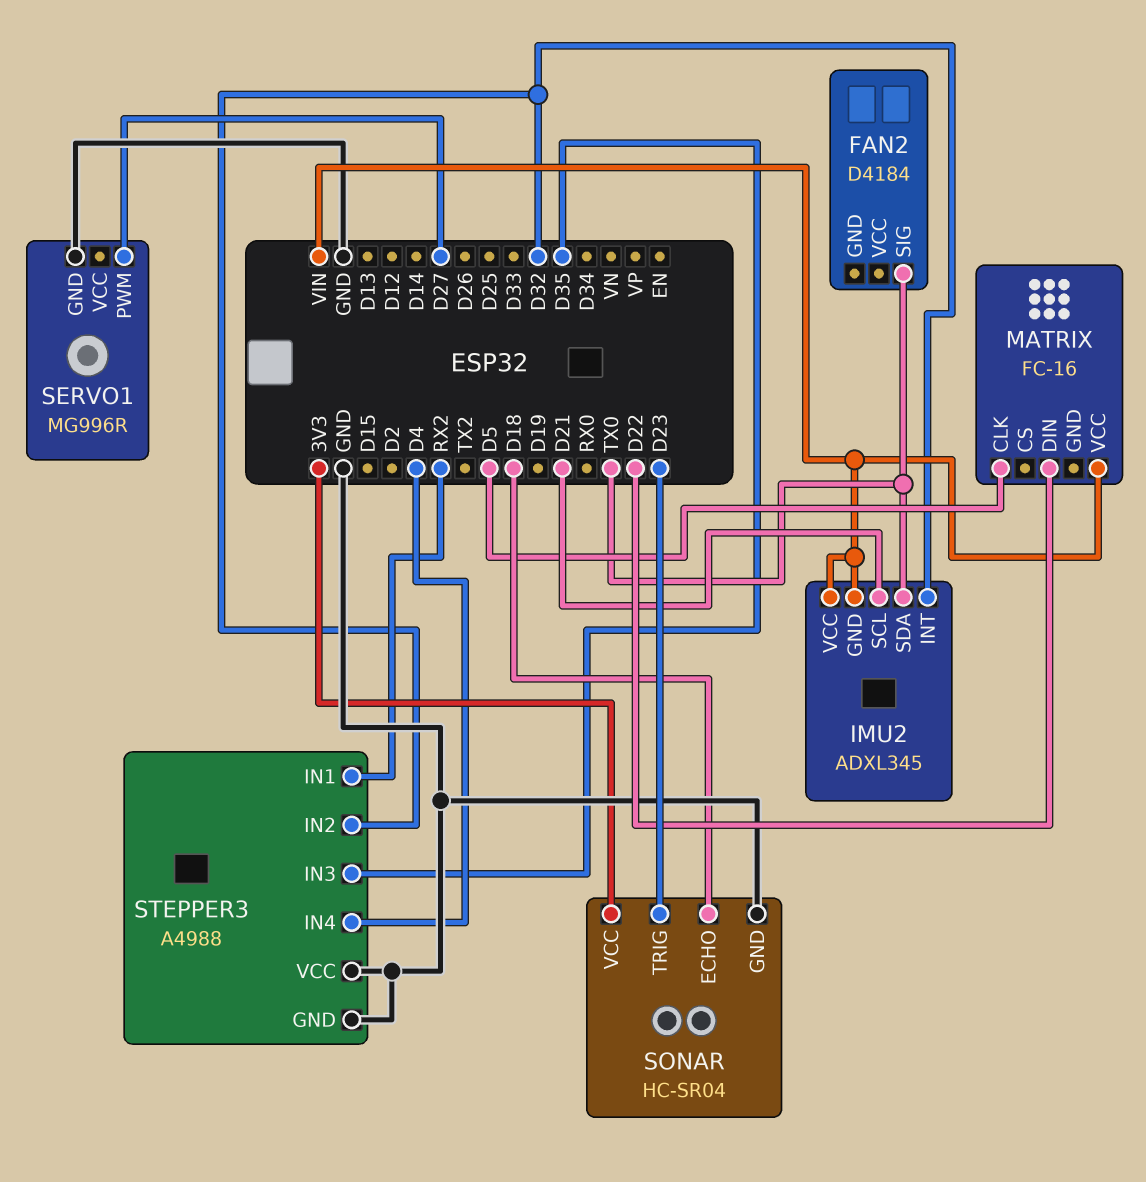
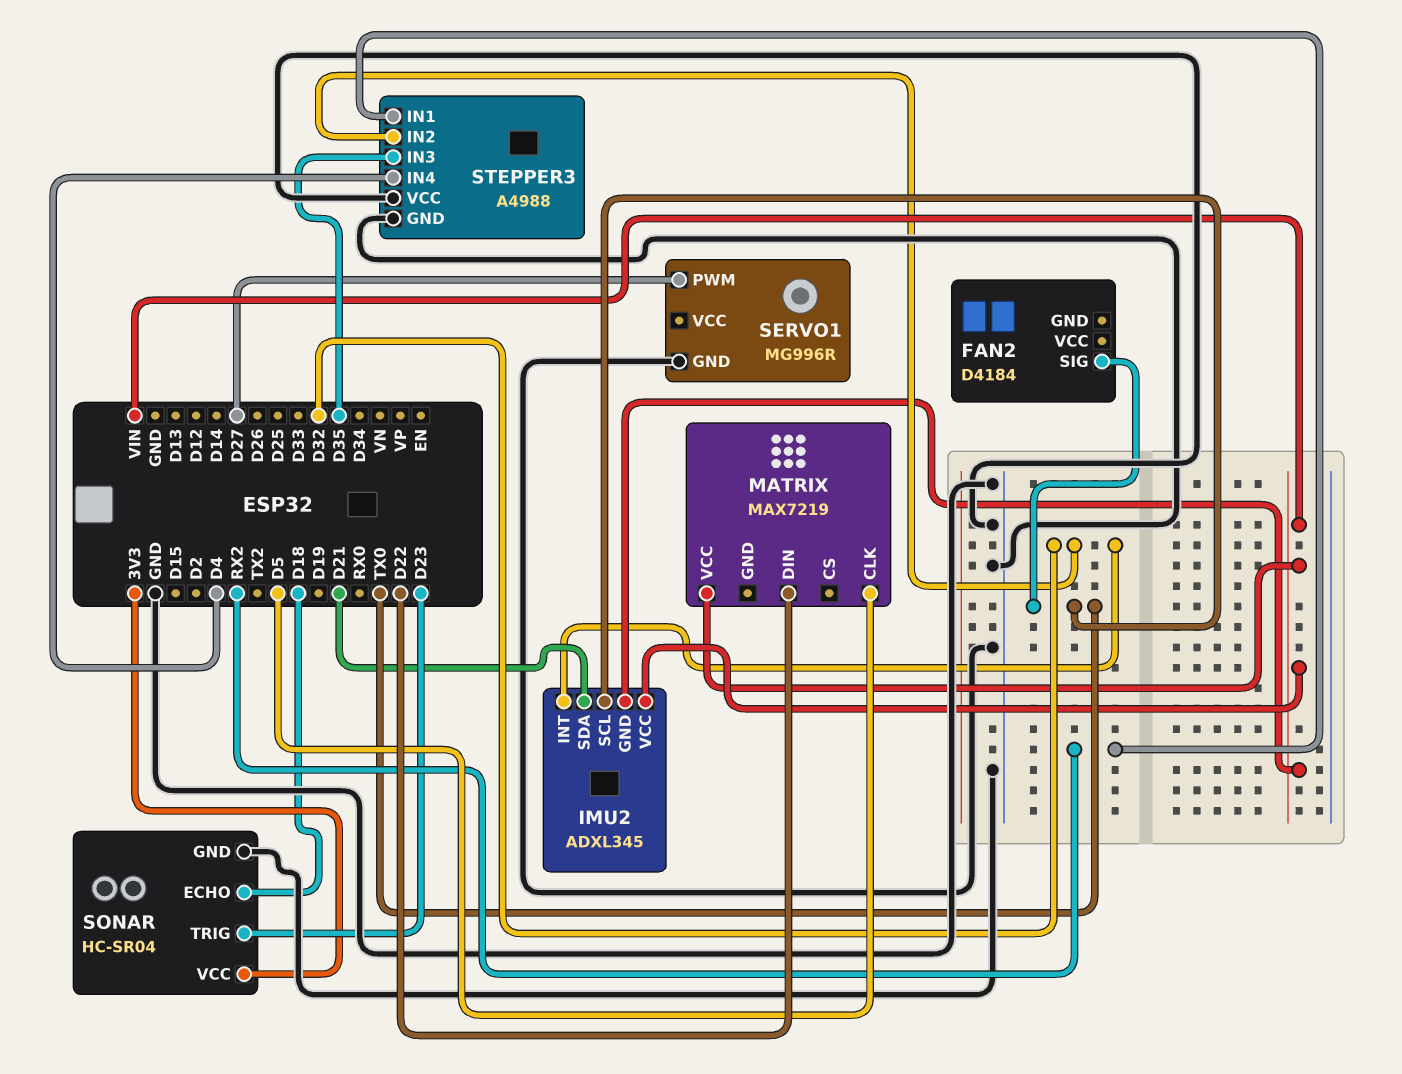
IMU2 pin SCL: D21 -> TX0
IMU2 pin SDA: TX0 -> D21
MATRIX: FC-16 -> MAX7219

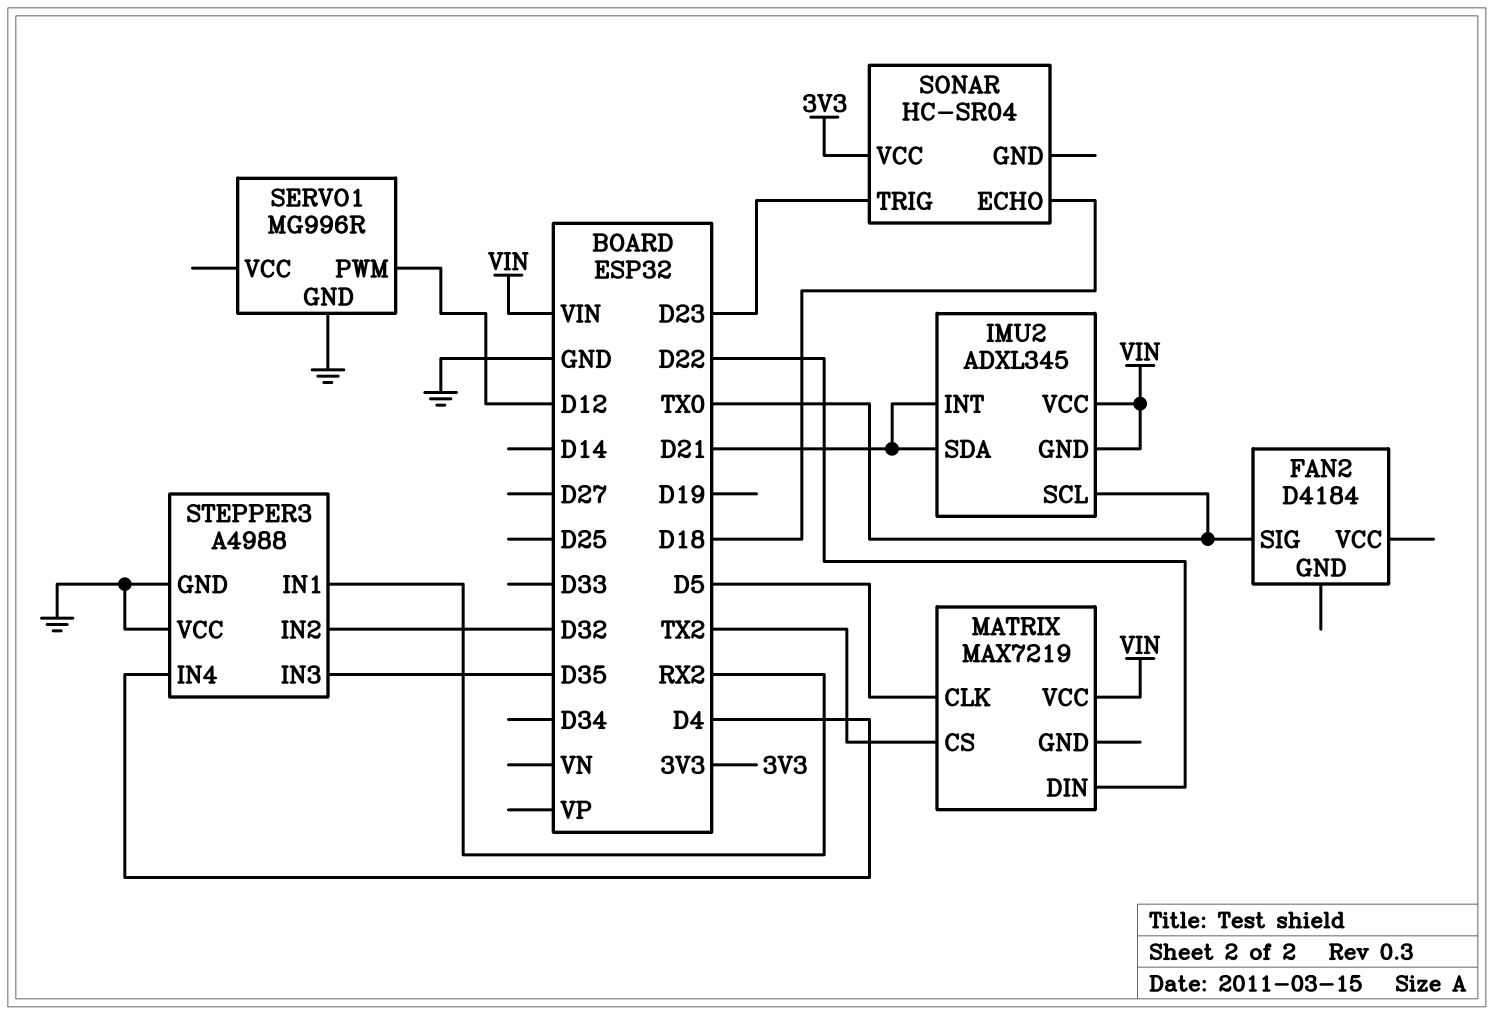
IMU2 pin INT: D32 -> D21
MATRIX pin CS: none -> TX2
SERVO1 pin PWM: D27 -> D12
SONAR pin GND: GND -> none

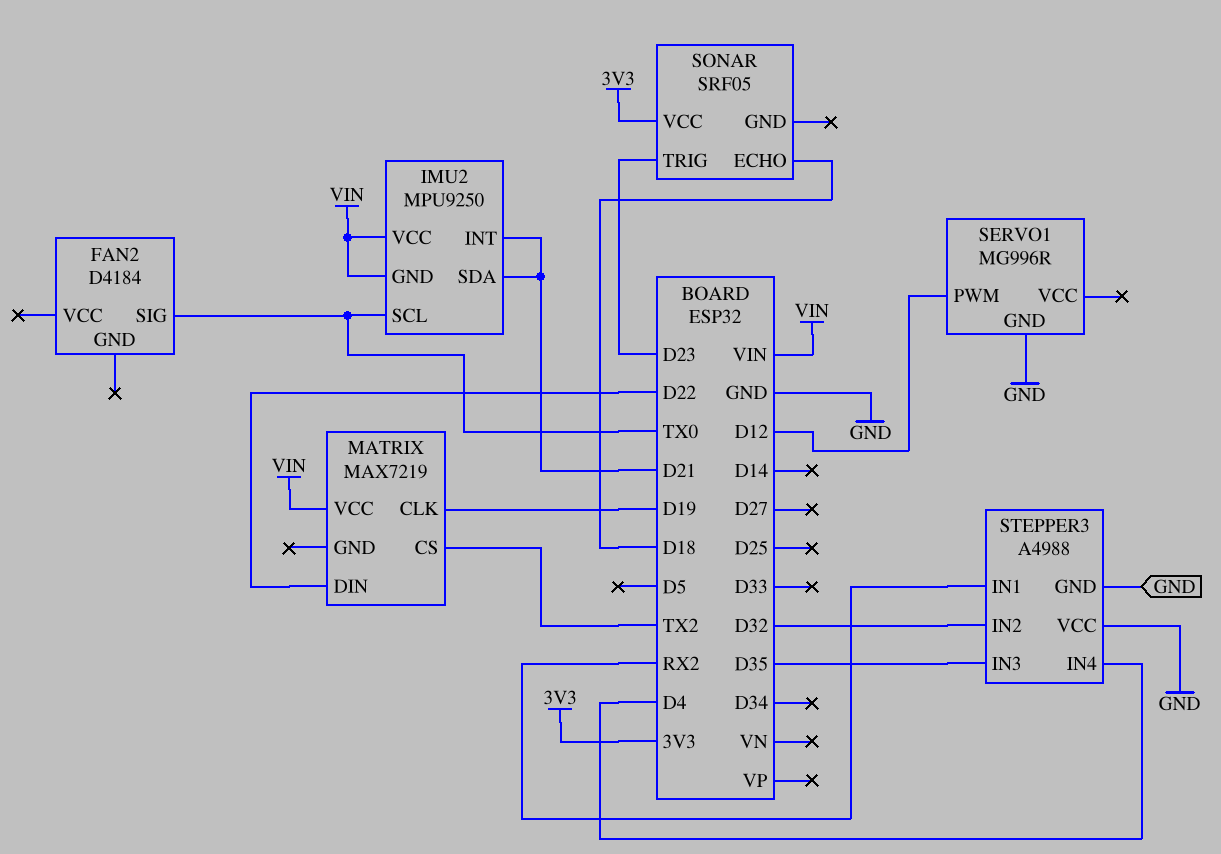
IMU2: ADXL345 -> MPU9250
MATRIX pin CLK: D5 -> D19
SONAR: HC-SR04 -> SRF05

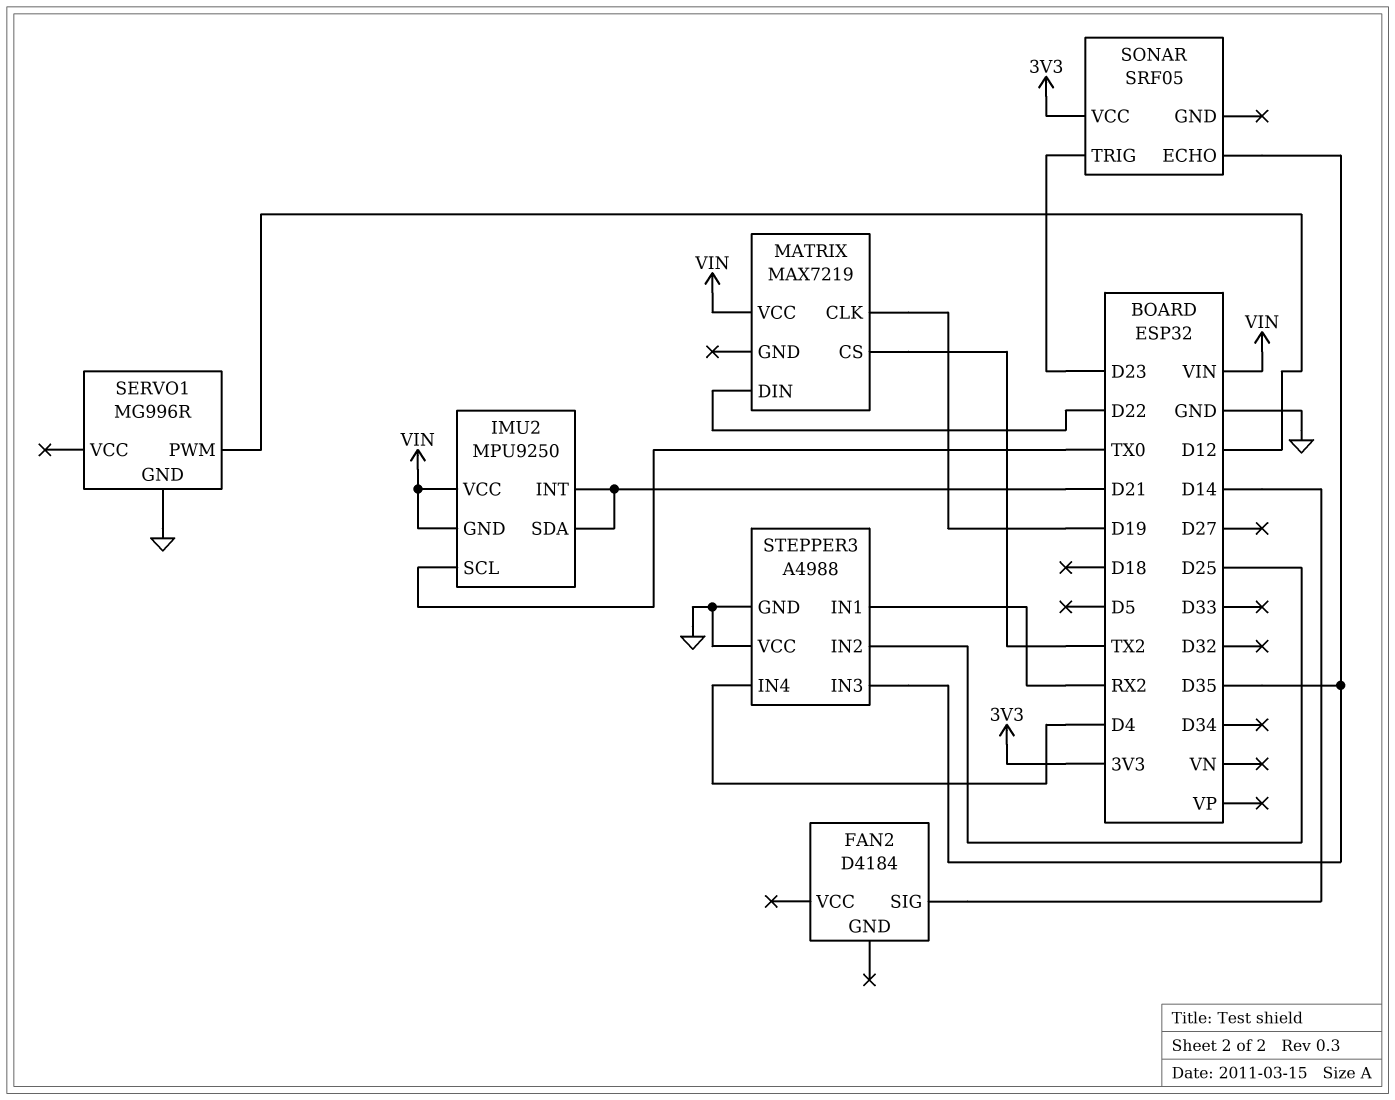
FAN2 pin SIG: TX0 -> D14
SONAR pin ECHO: D18 -> D35
STEPPER3 pin IN2: D32 -> D25

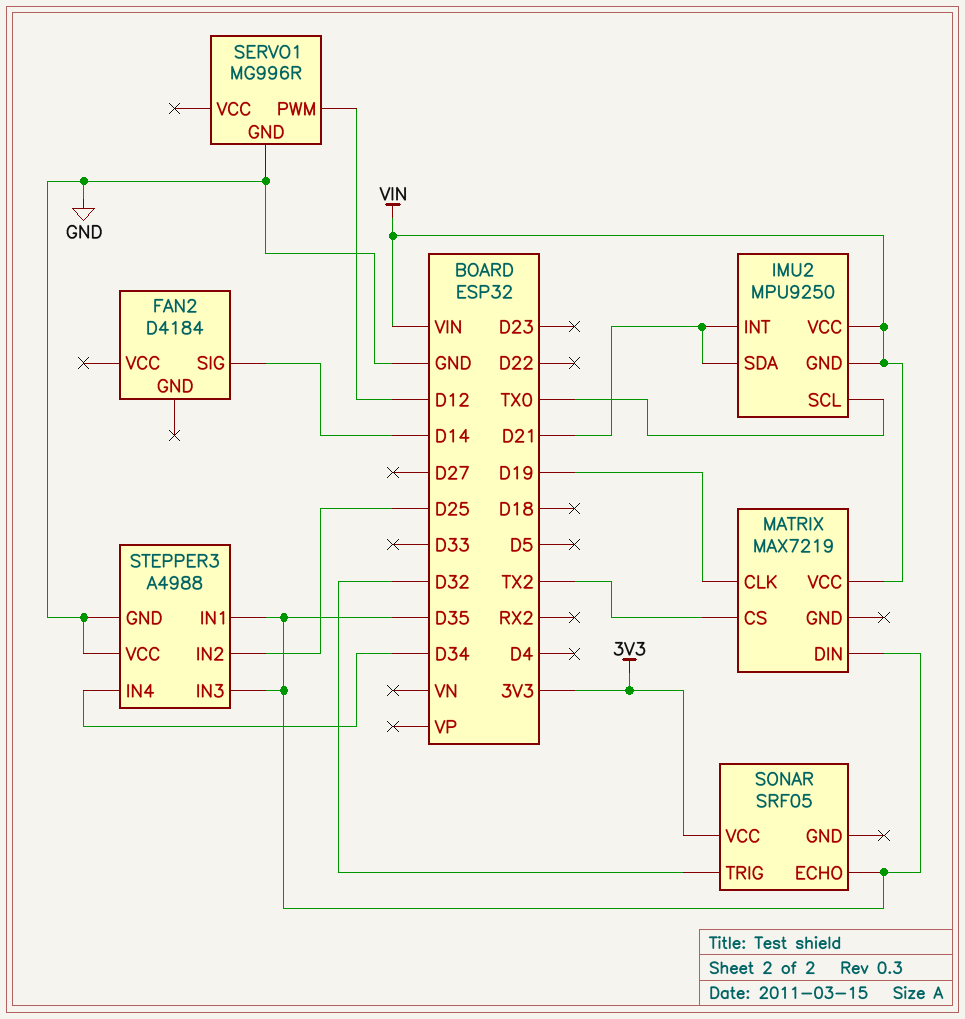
MATRIX pin DIN: D22 -> D35
SONAR pin TRIG: D23 -> D32
STEPPER3 pin IN1: RX2 -> D35
STEPPER3 pin IN4: D4 -> D34

